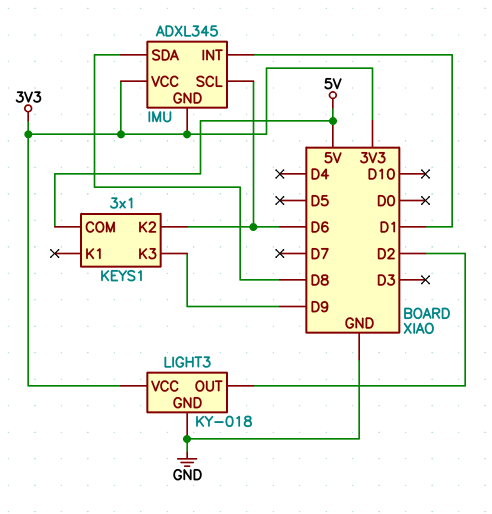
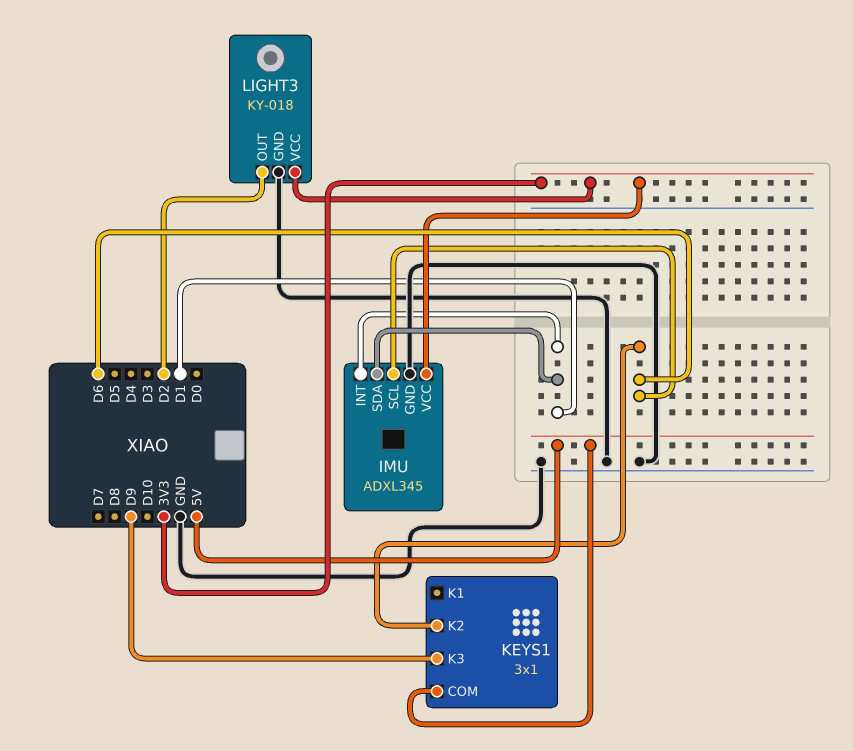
IMU pin GND: 3V3 -> GND
IMU pin SDA: D8 -> D1

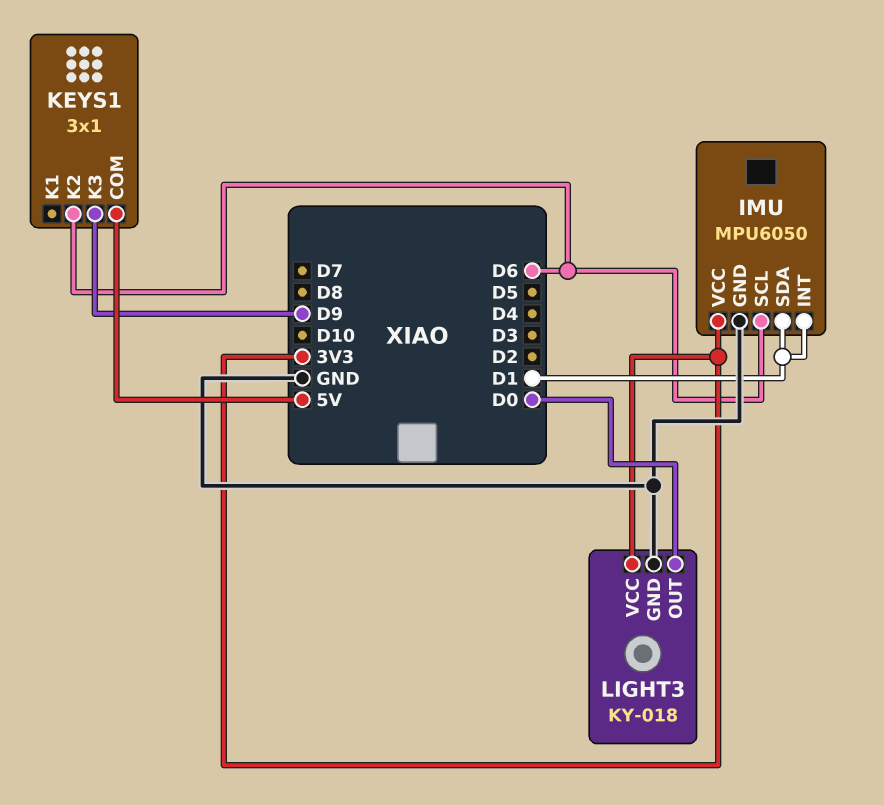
IMU: ADXL345 -> MPU6050
LIGHT3 pin OUT: D2 -> D0

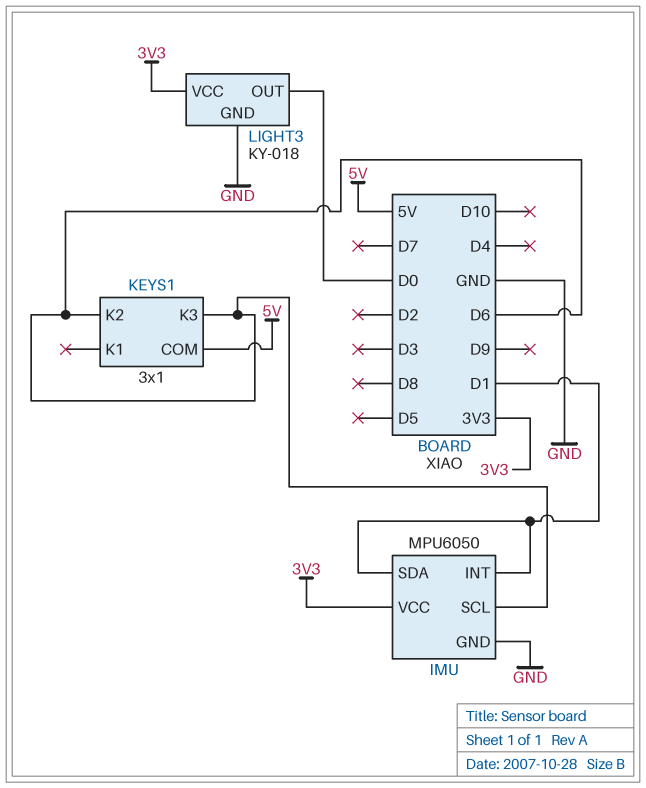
KEYS1 pin K3: D9 -> D6

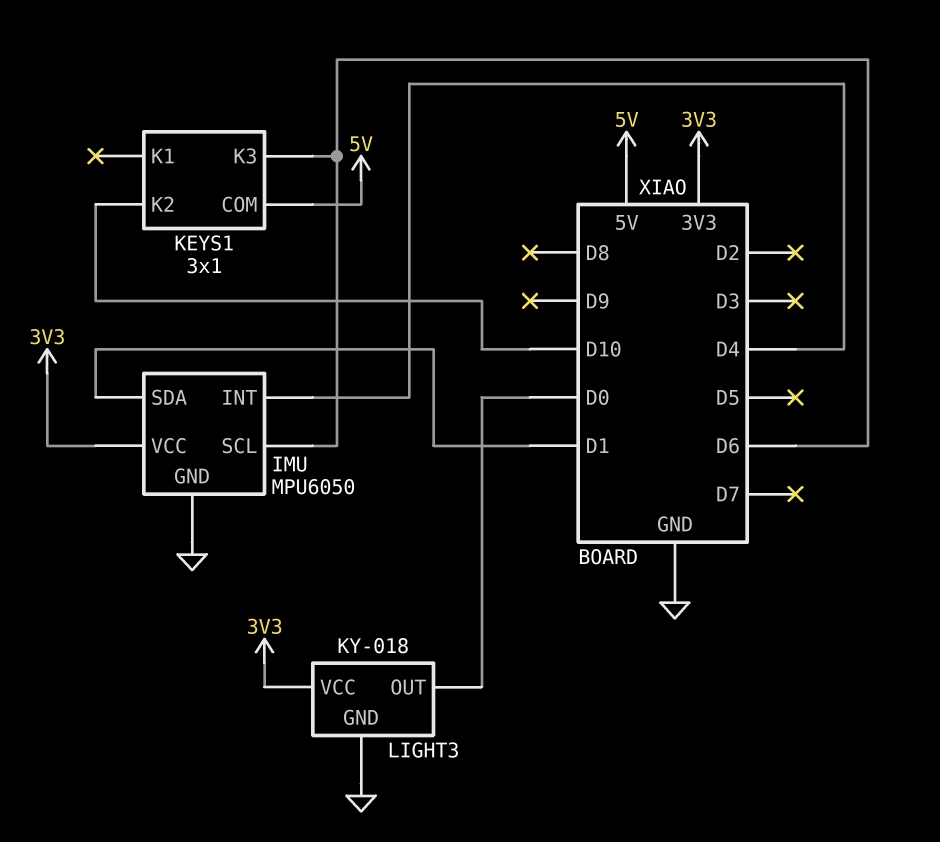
IMU pin INT: D1 -> D4
KEYS1 pin K2: D6 -> D10

